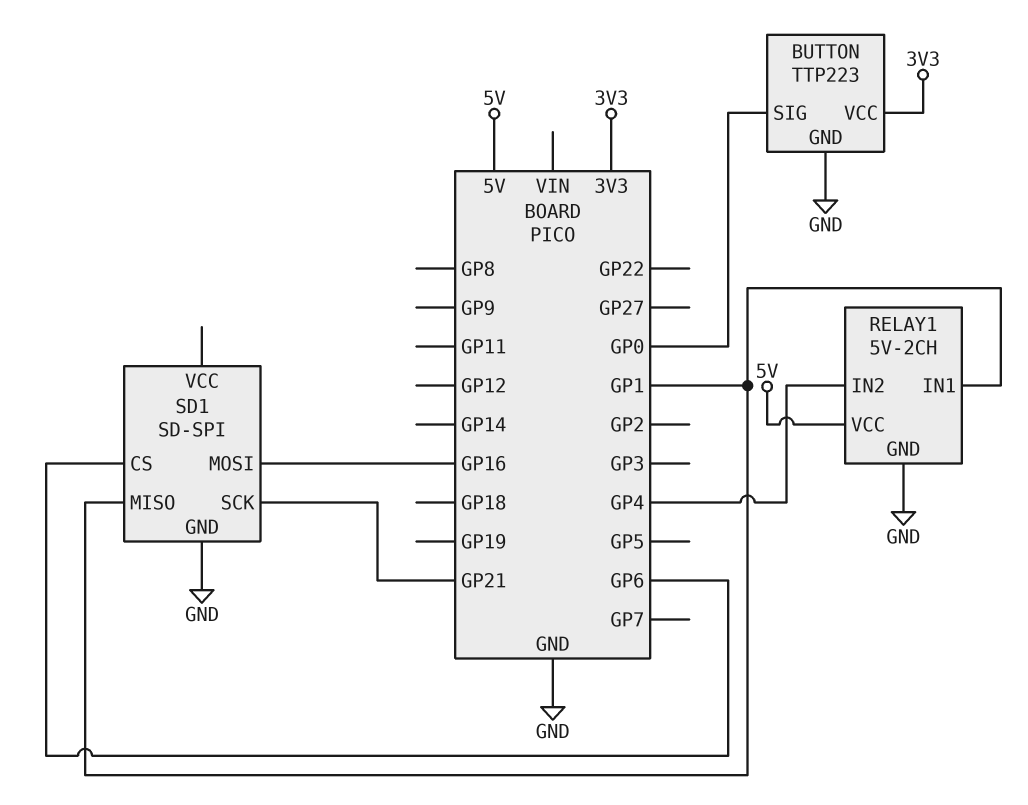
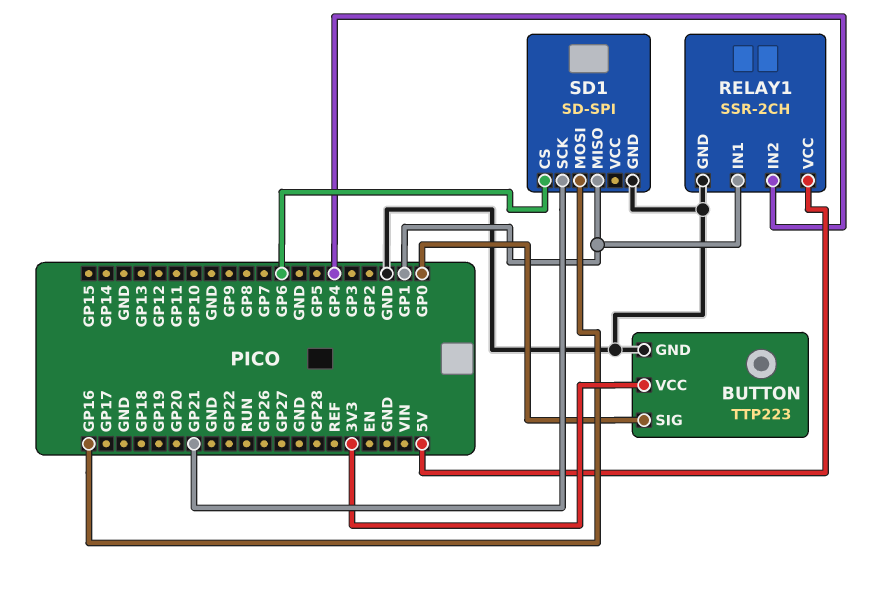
RELAY1: 5V-2CH -> SSR-2CH

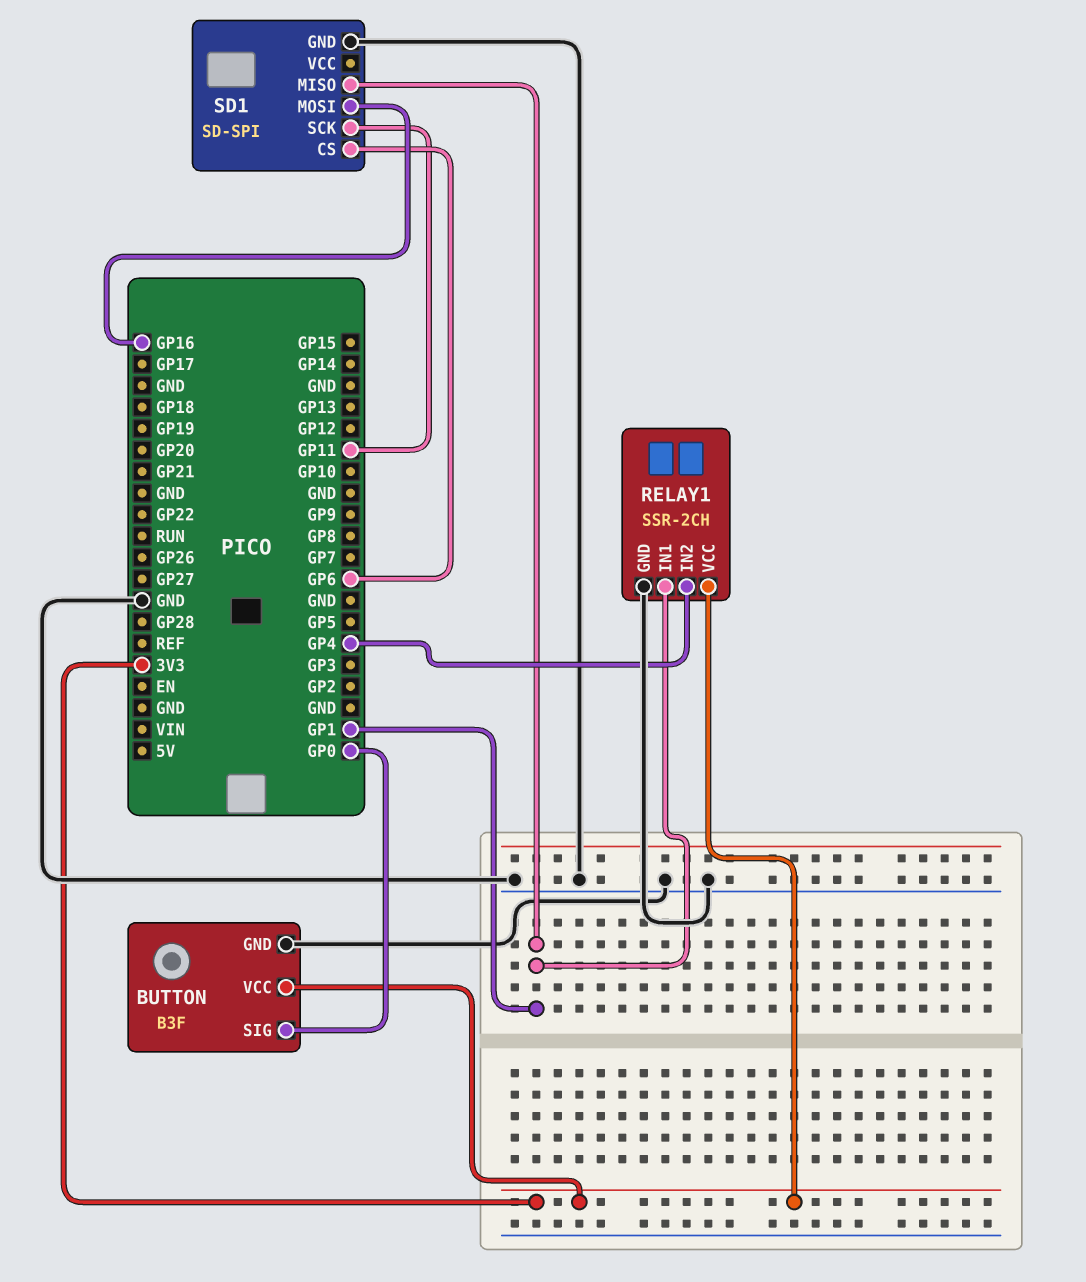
BUTTON: TTP223 -> B3F
RELAY1 pin VCC: 5V -> 3V3
SD1 pin SCK: GP21 -> GP11

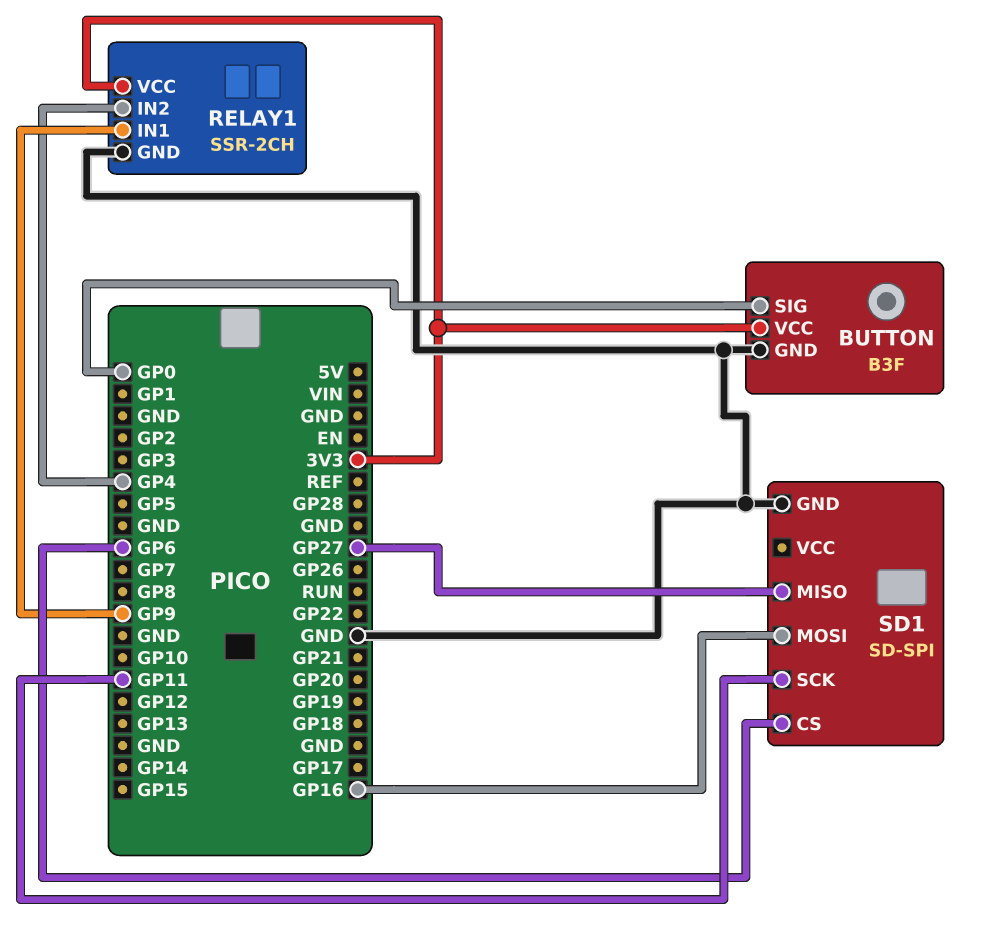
RELAY1 pin IN1: GP1 -> GP9
SD1 pin MISO: GP1 -> GP27

